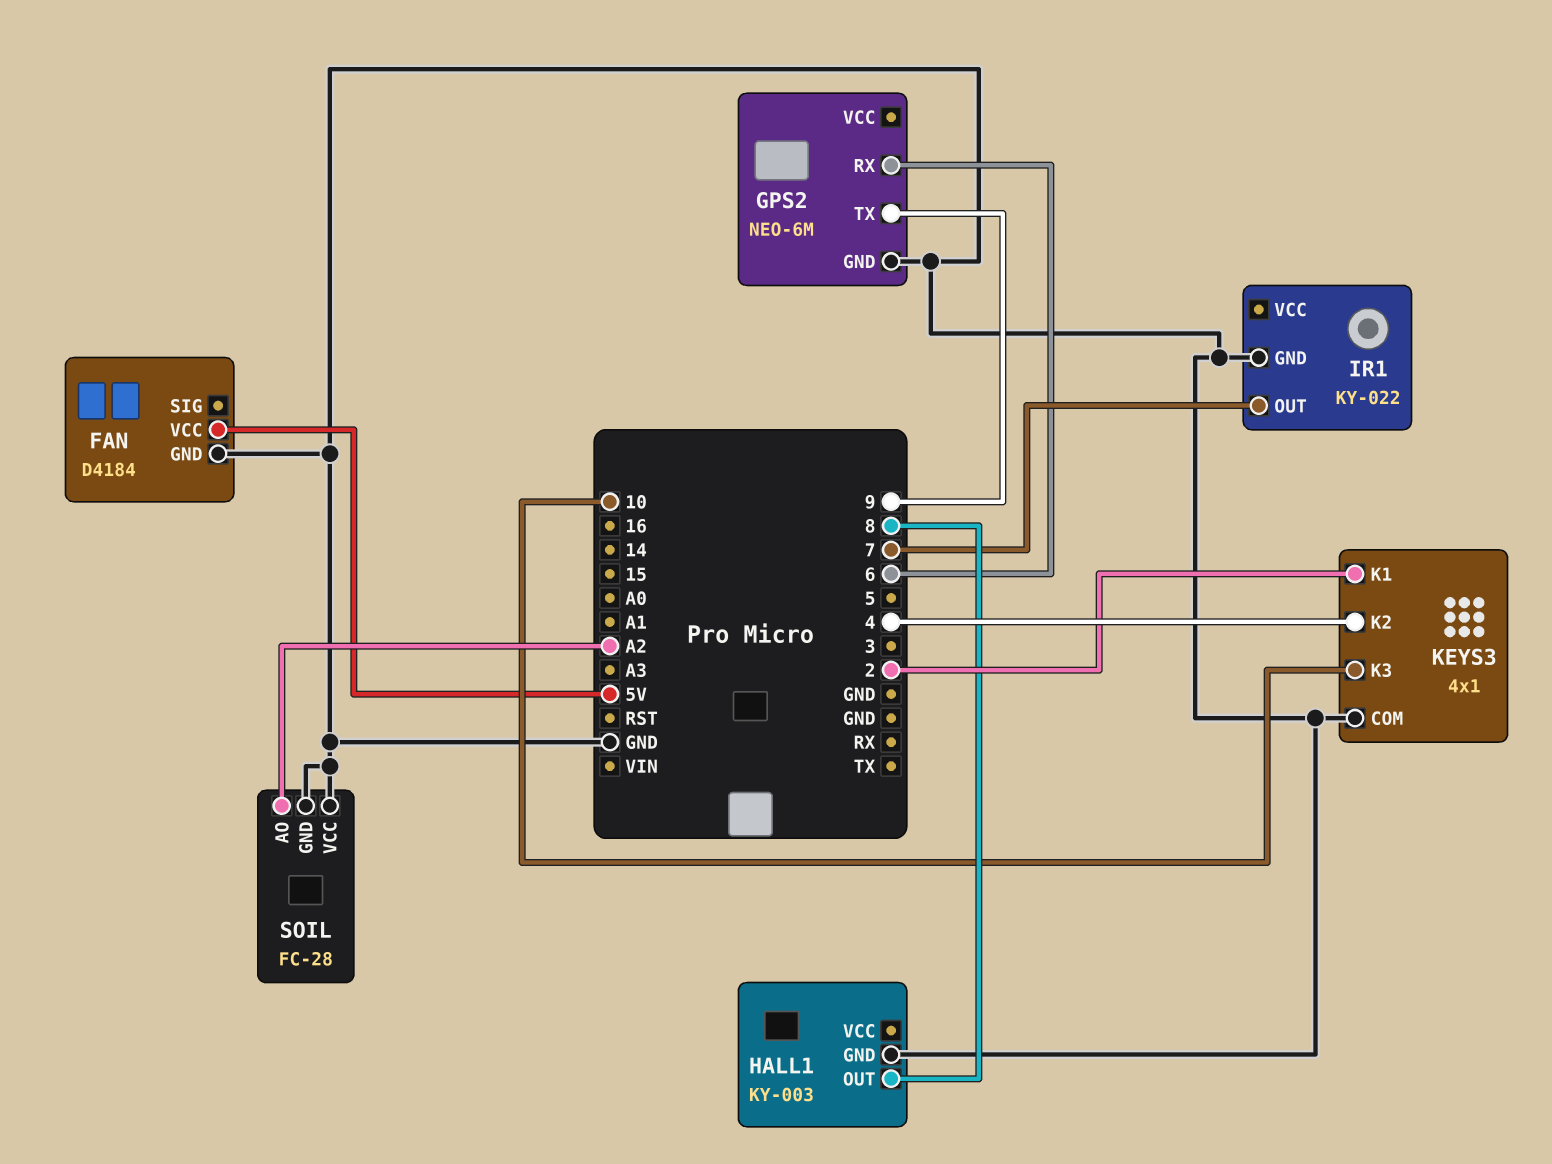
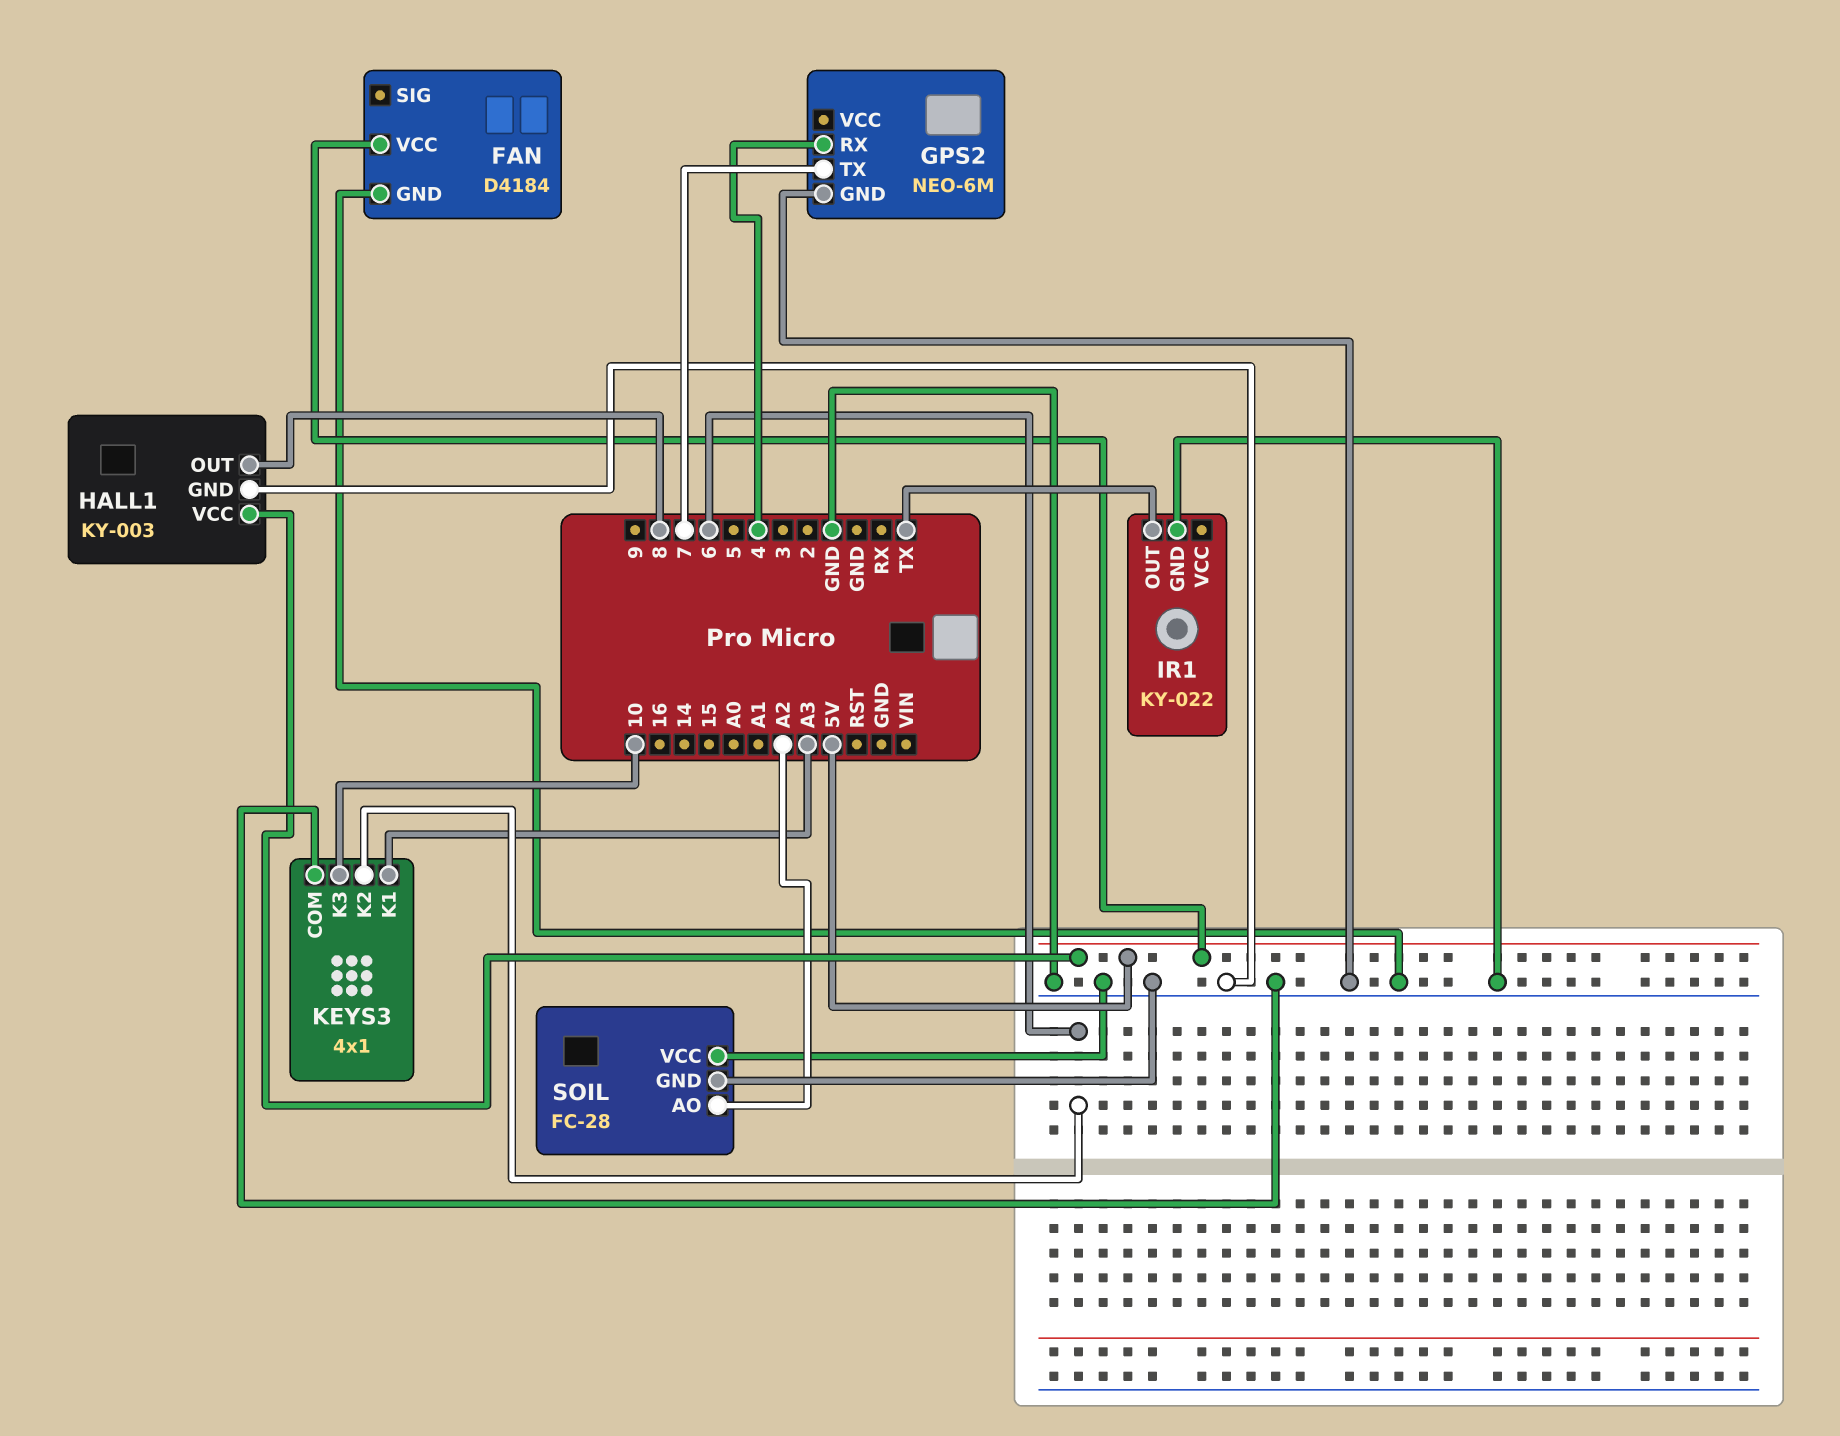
GPS2 pin RX: 6 -> 4
GPS2 pin TX: 9 -> 7
HALL1 pin VCC: none -> 5V
IR1 pin OUT: 7 -> TX
KEYS3 pin K1: 2 -> A3
KEYS3 pin K2: 4 -> 6

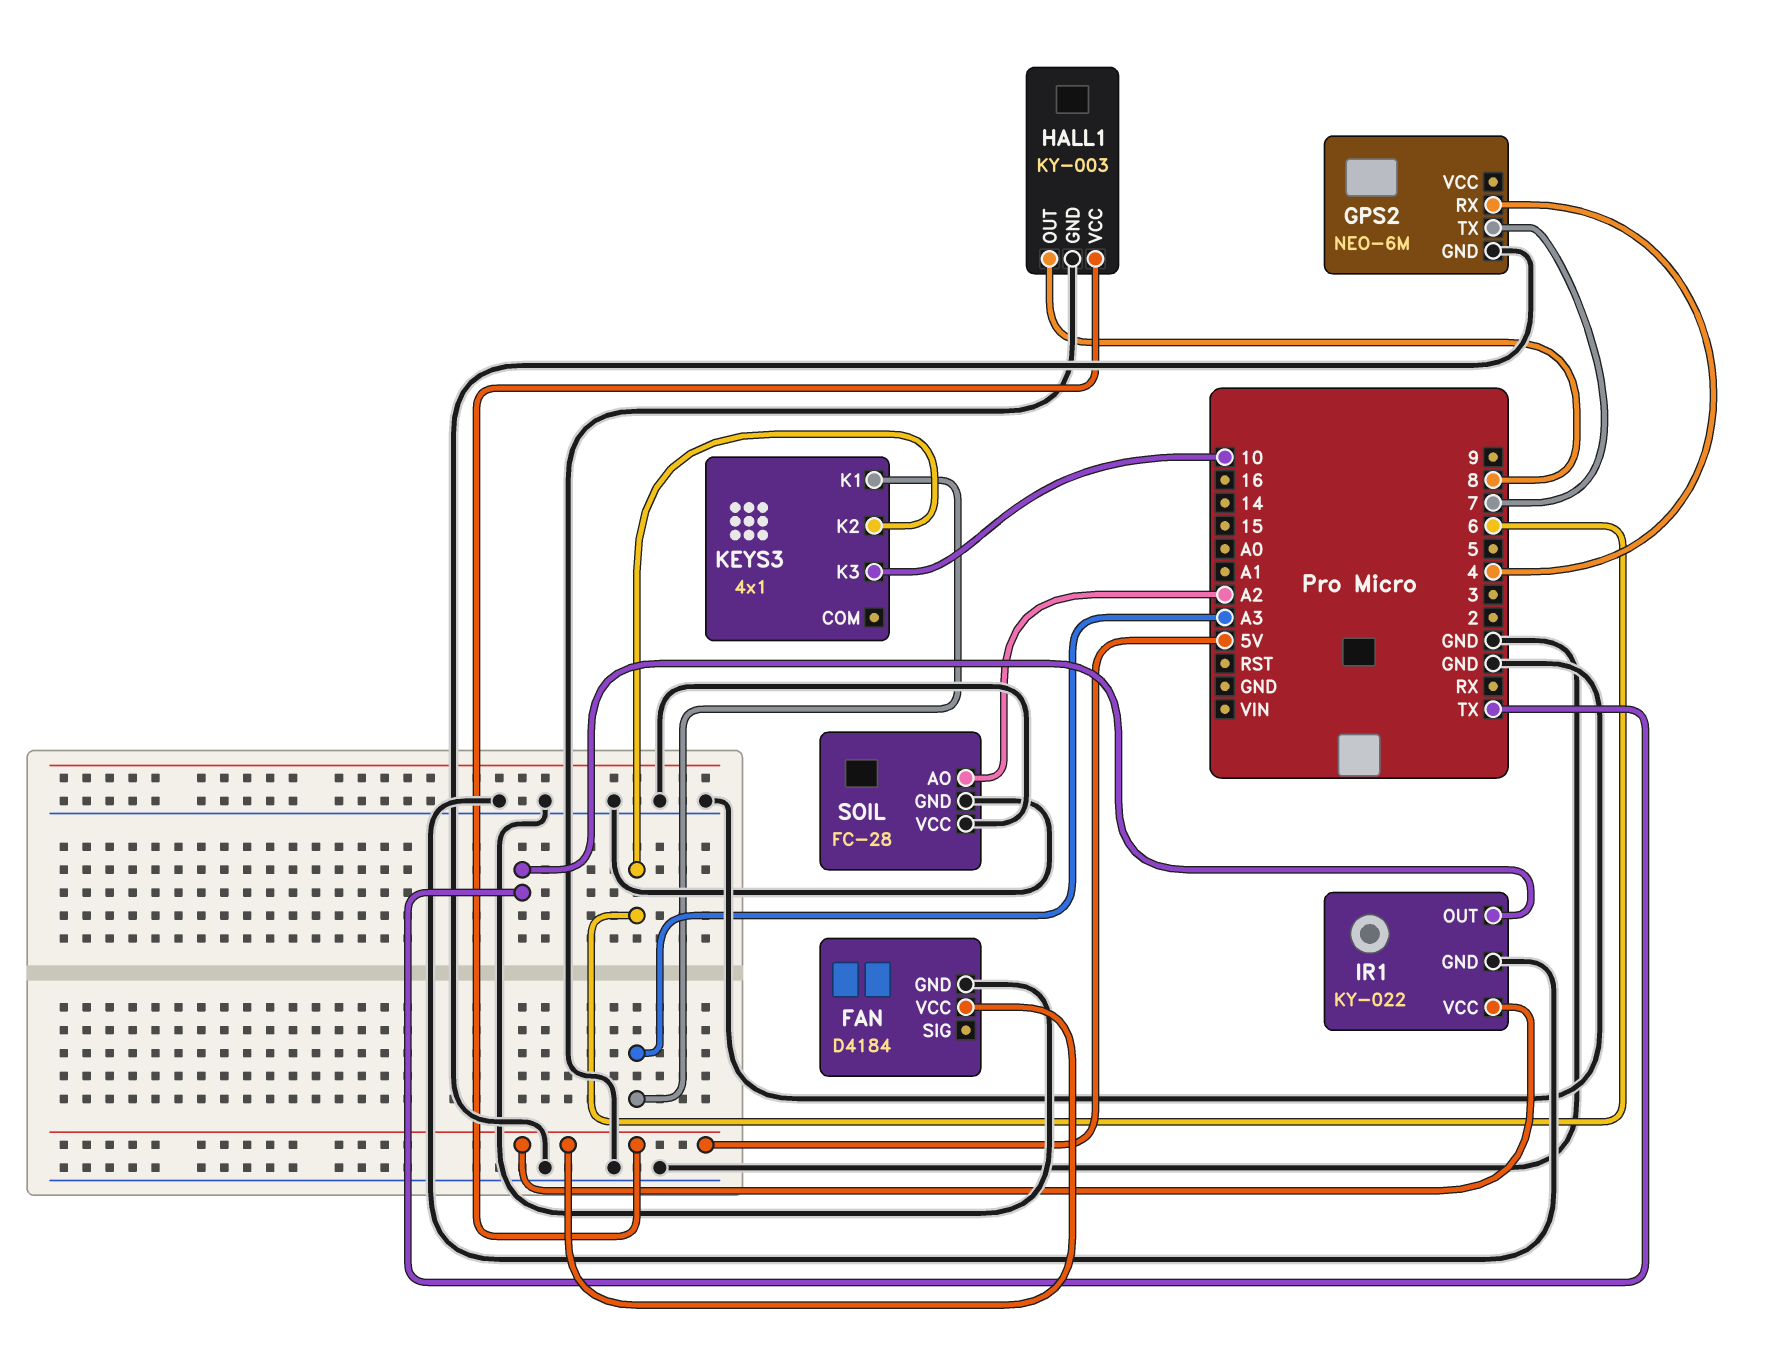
IR1 pin VCC: none -> 5V
KEYS3 pin COM: GND -> none

